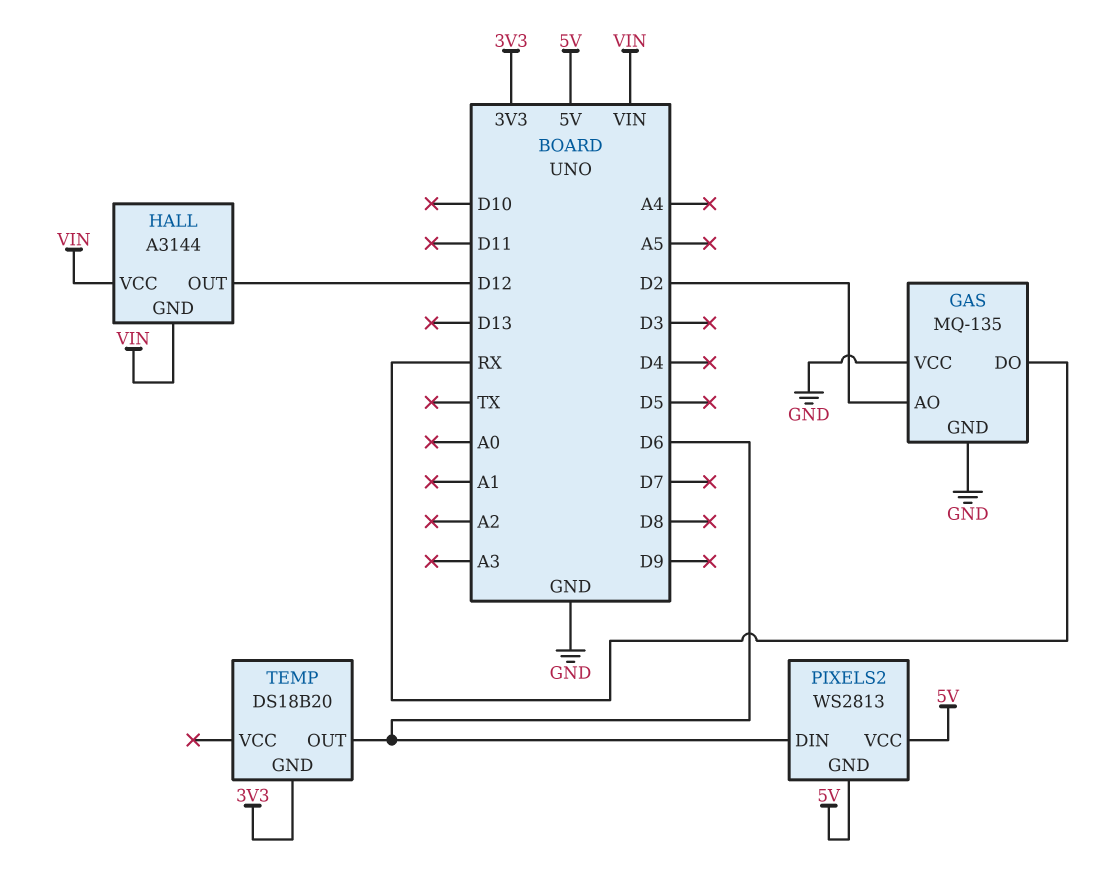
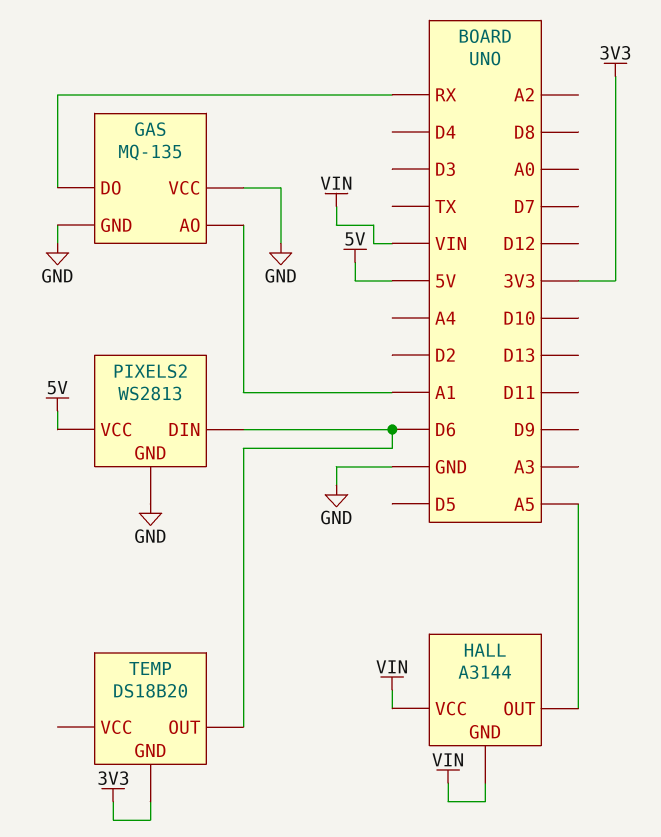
GAS pin AO: D2 -> A1
HALL pin OUT: D12 -> A5
PIXELS2 pin GND: 5V -> GND

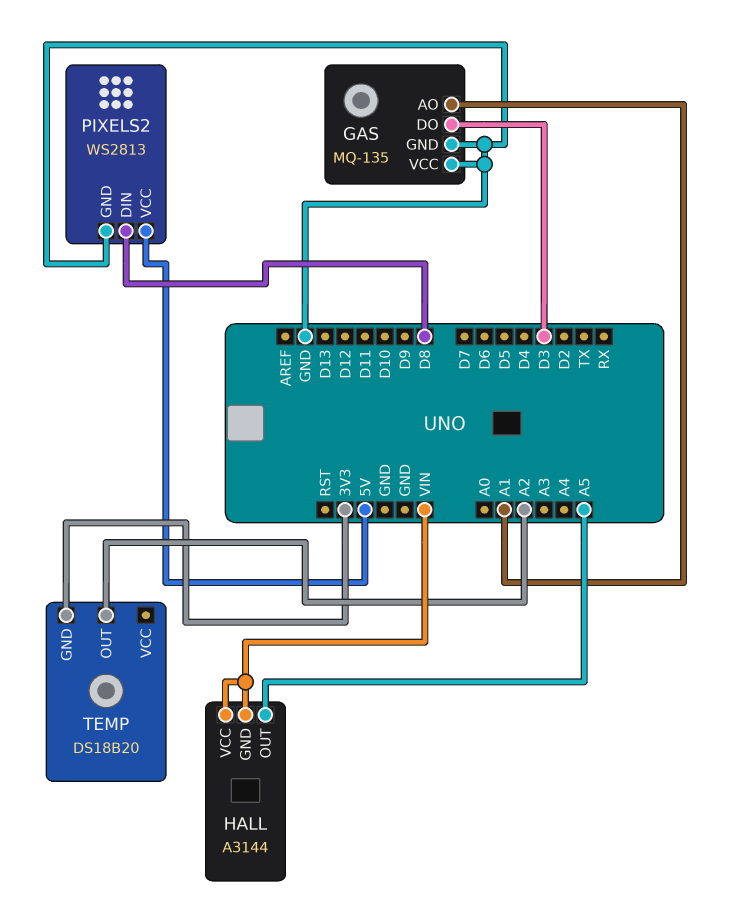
GAS pin DO: RX -> D3
PIXELS2 pin DIN: D6 -> D8
TEMP pin OUT: D6 -> A2

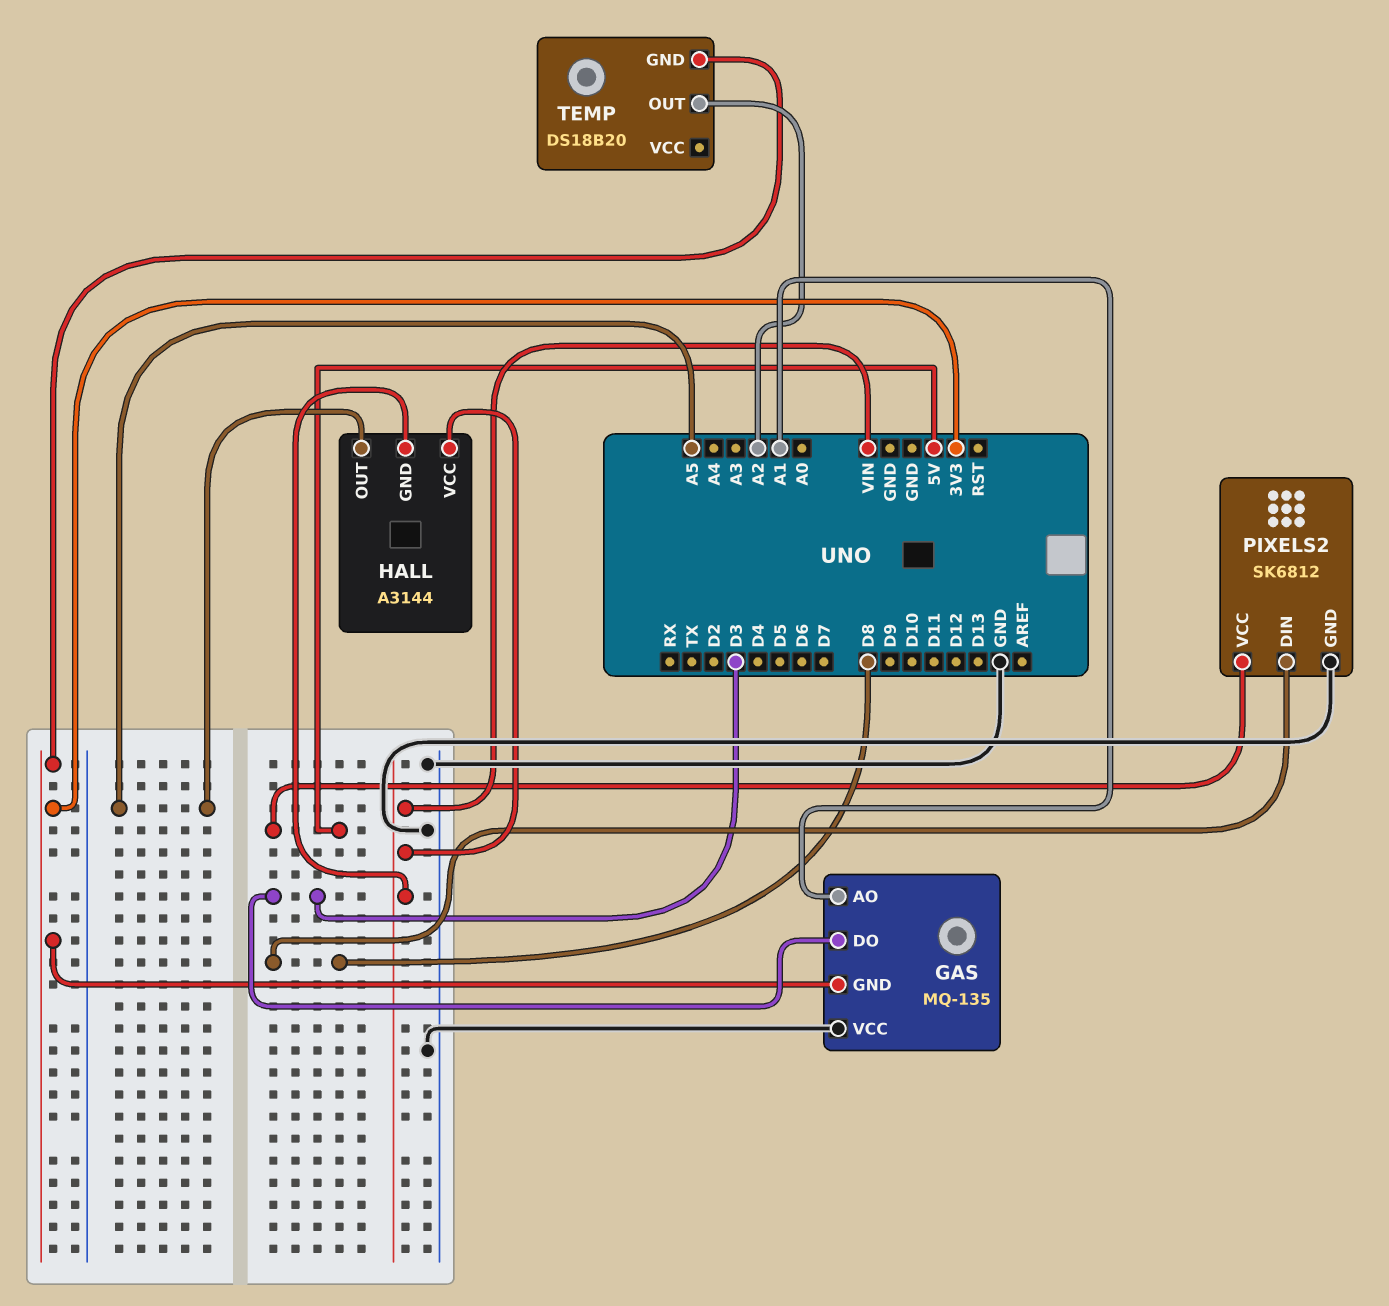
GAS pin GND: GND -> 3V3
PIXELS2: WS2813 -> SK6812

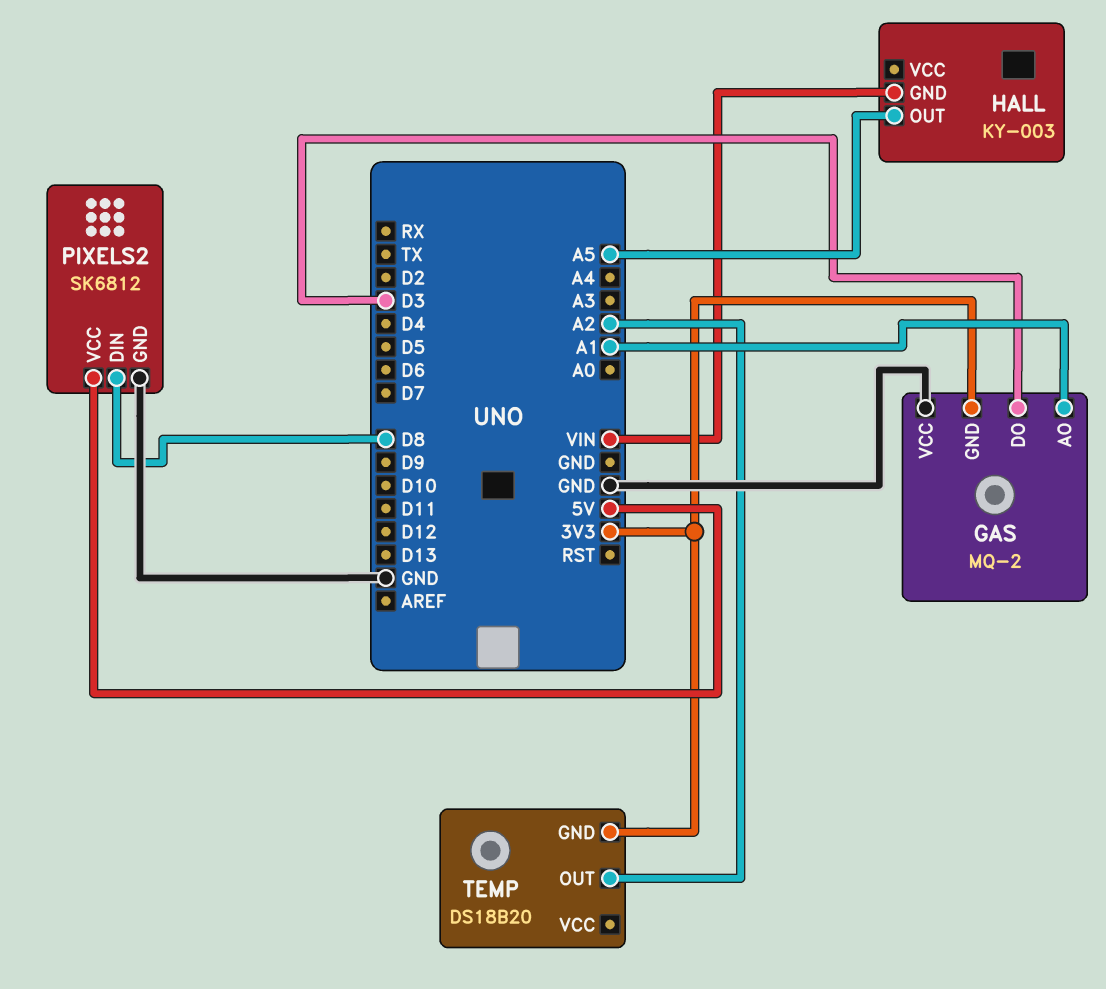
GAS: MQ-135 -> MQ-2
HALL: A3144 -> KY-003
HALL pin VCC: VIN -> none

